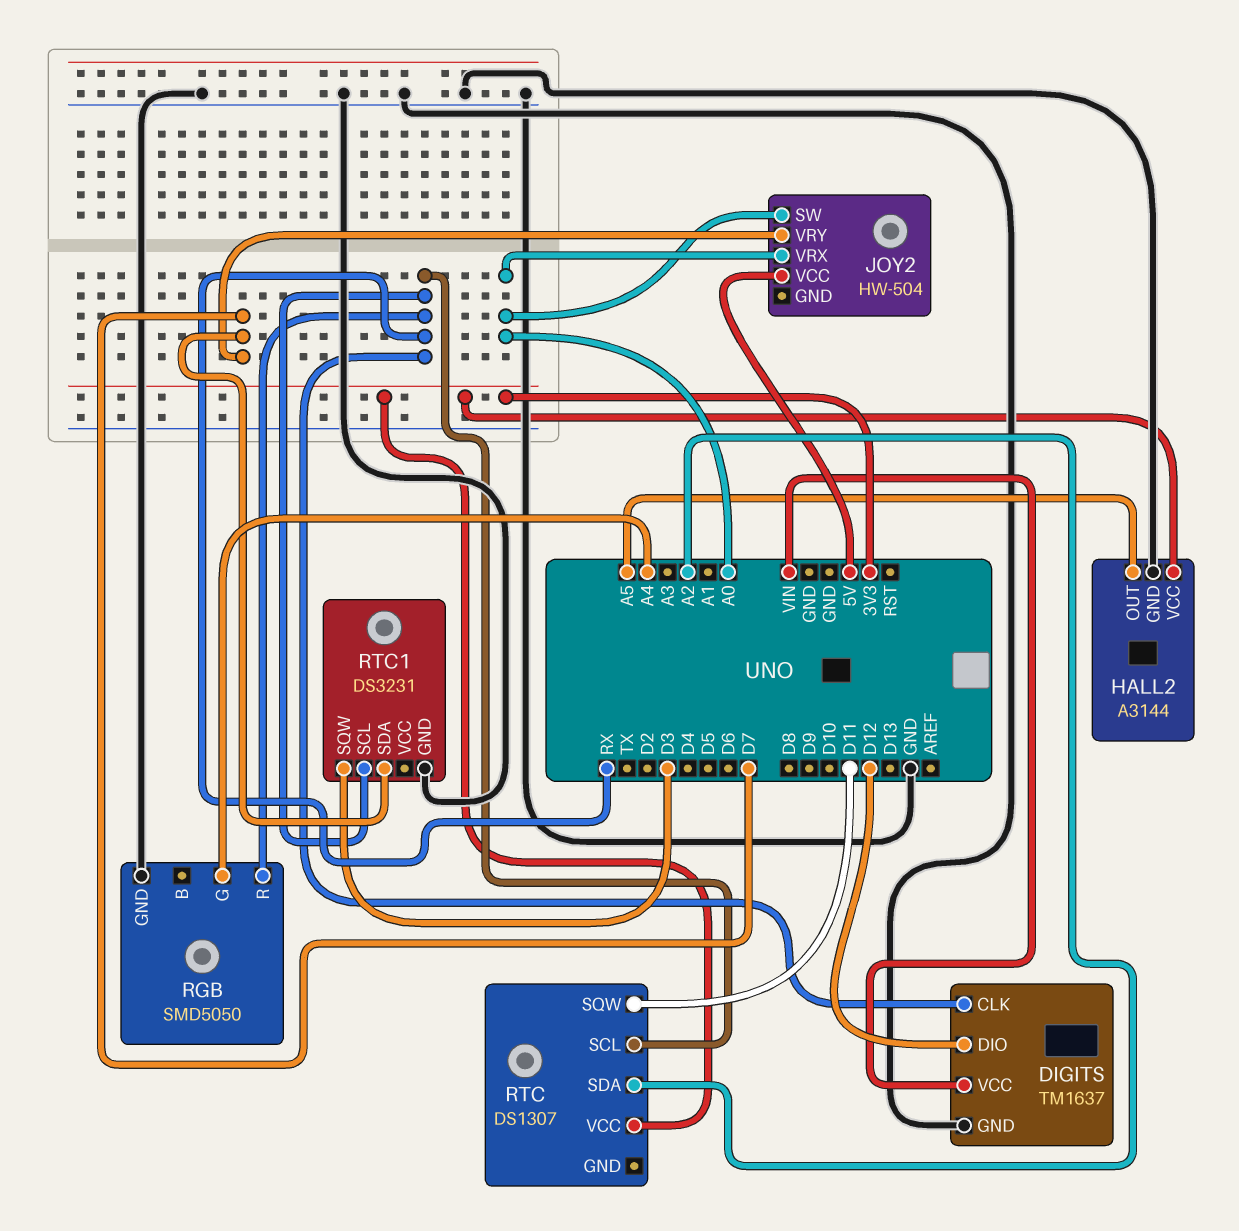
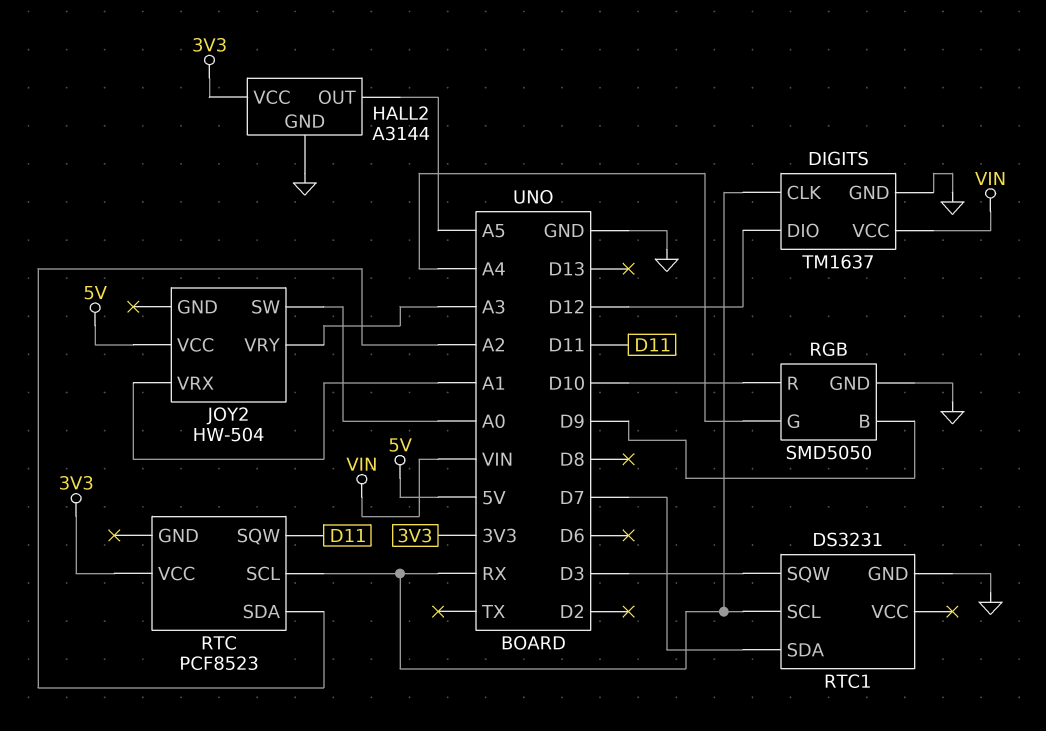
JOY2 pin VRX: A0 -> A1
JOY2 pin VRY: D7 -> A3
RGB pin B: none -> D9
RGB pin R: RX -> D10
RTC: DS1307 -> PCF8523

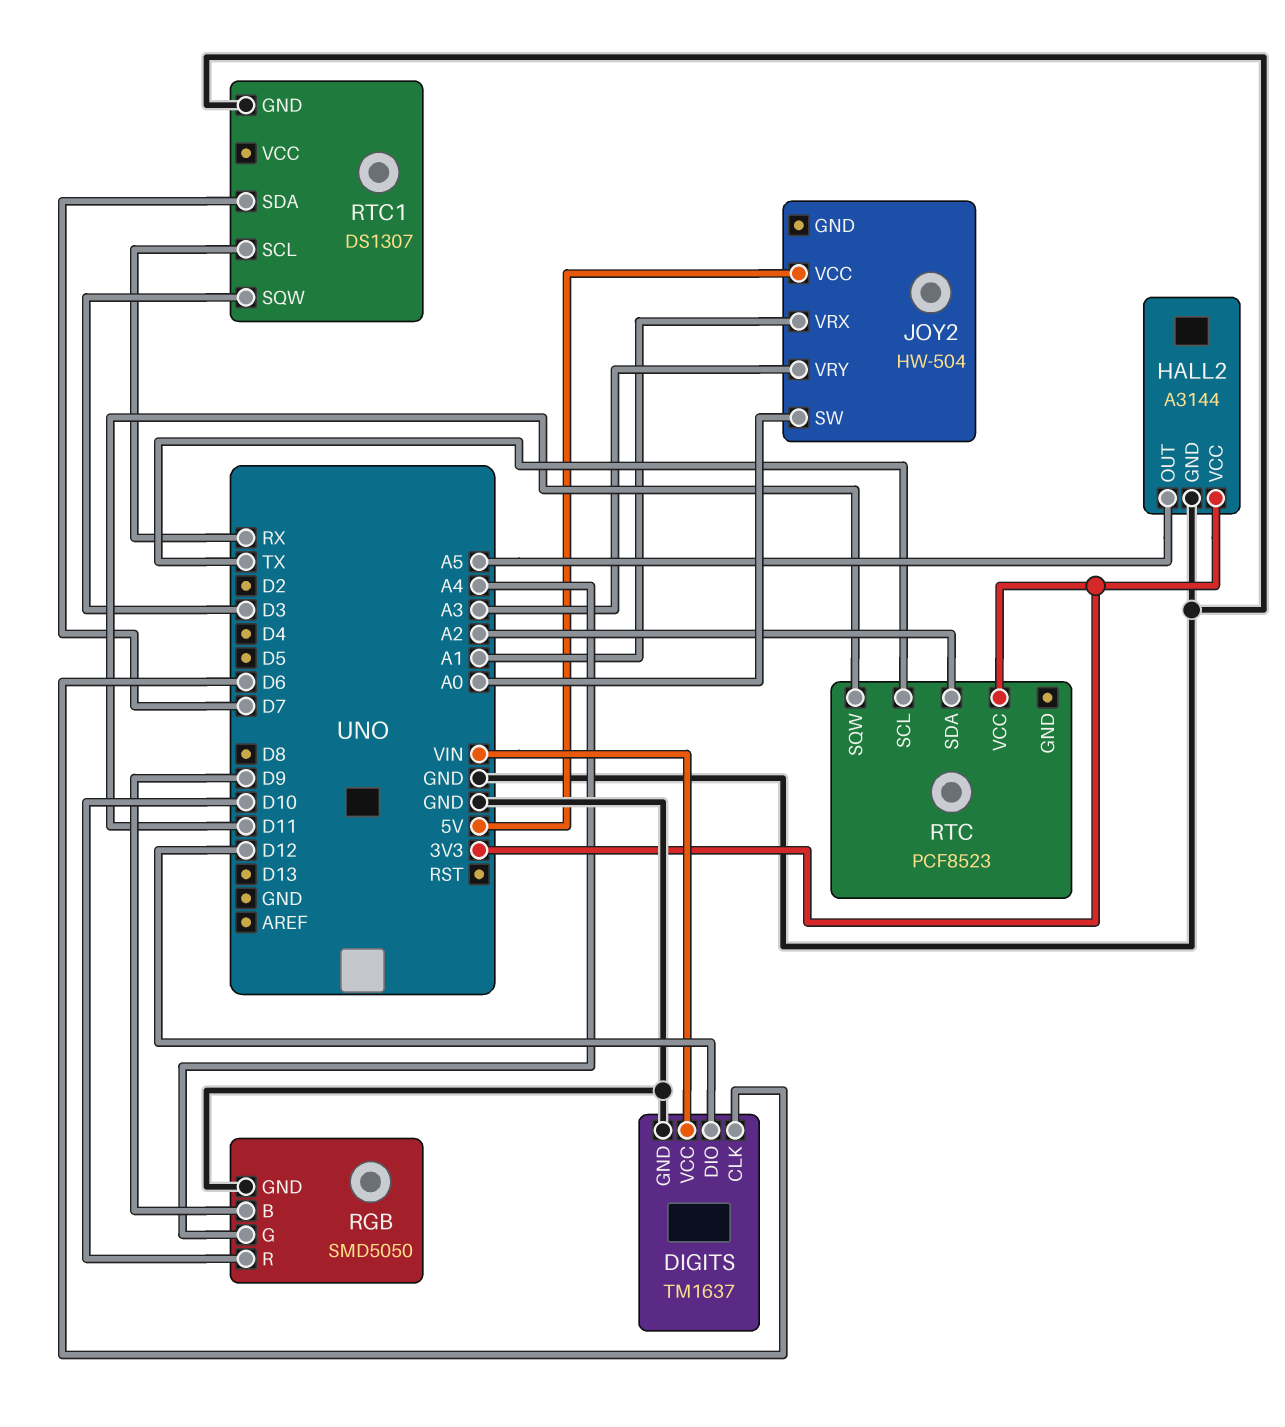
DIGITS pin CLK: RX -> D6
RTC pin SCL: RX -> TX
RTC1: DS3231 -> DS1307

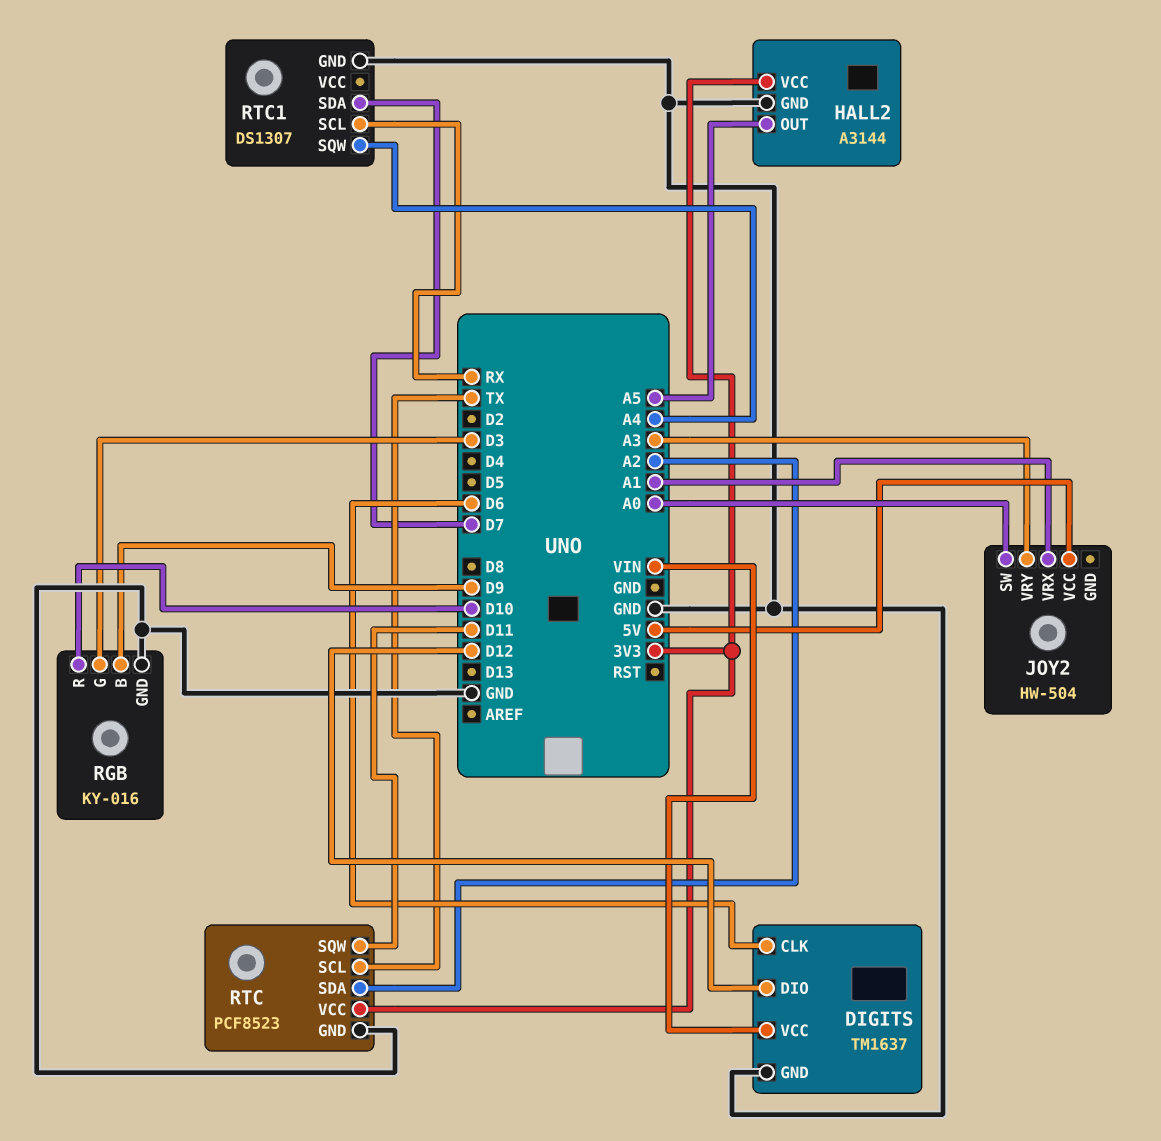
RGB: SMD5050 -> KY-016
RGB pin G: A4 -> D3
RTC pin GND: none -> GND
RTC1 pin SQW: D3 -> A4

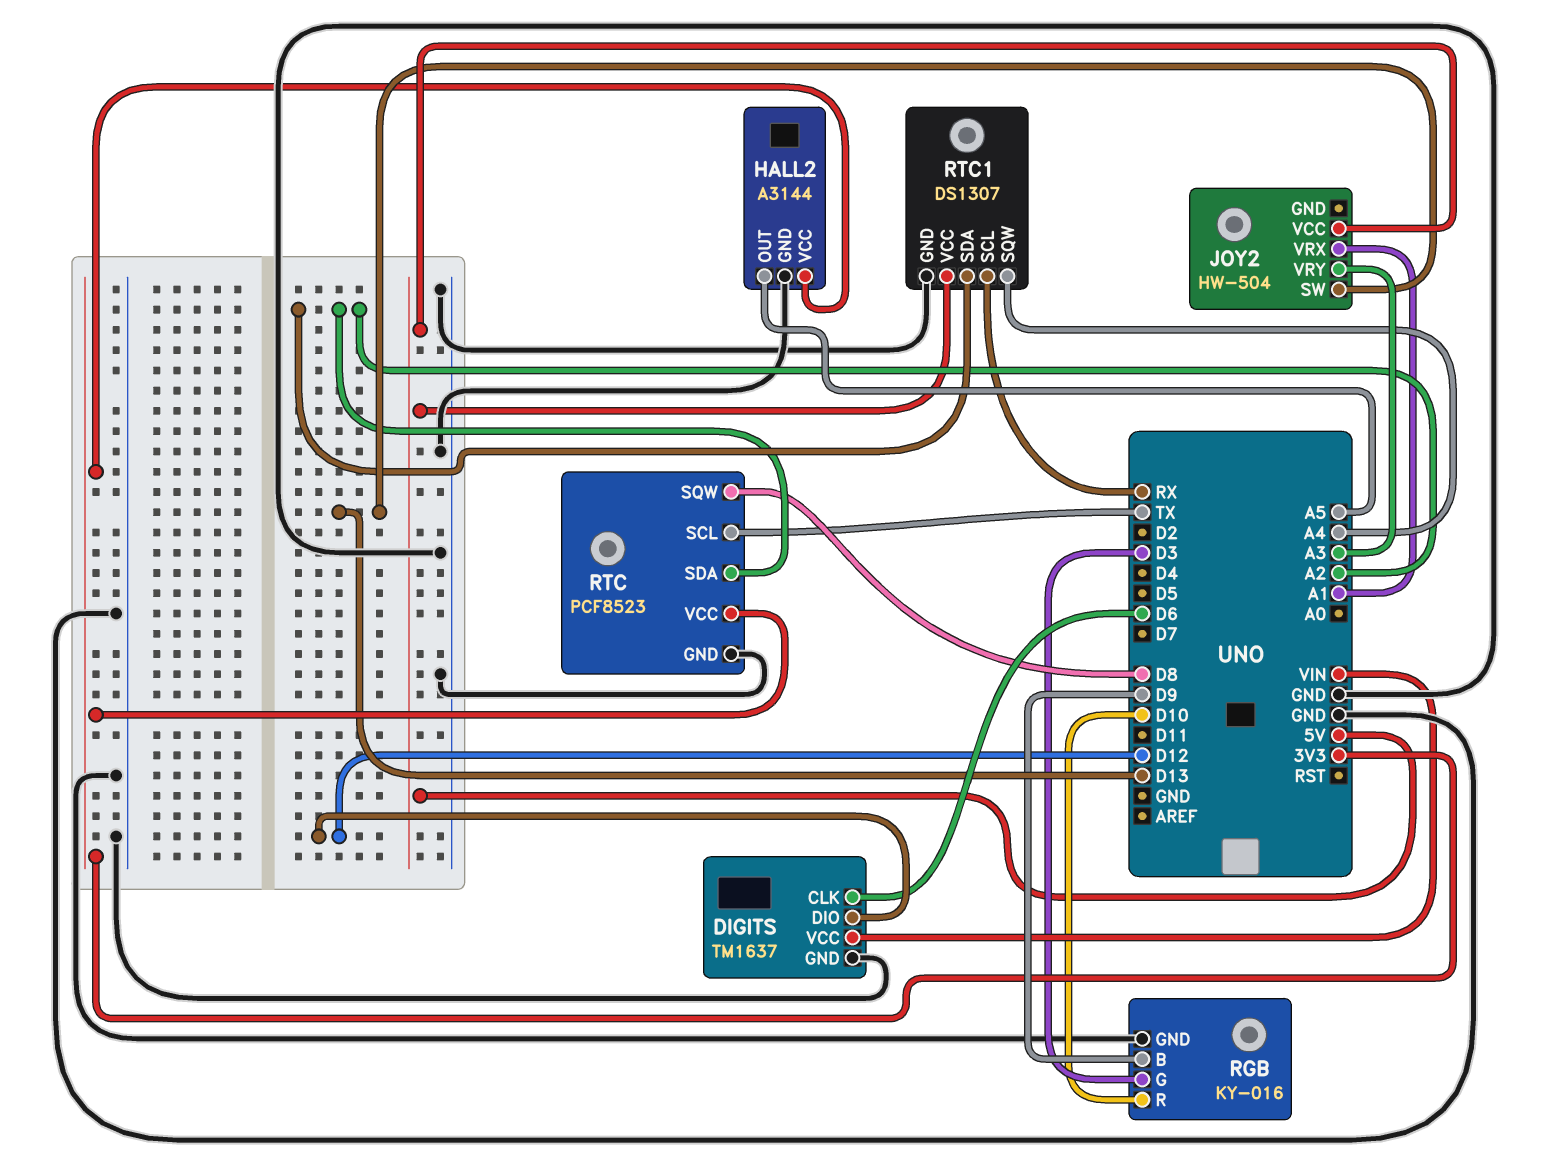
JOY2 pin SW: A0 -> D13
RTC pin SQW: D11 -> D8
RTC1 pin SDA: D7 -> A2
RTC1 pin VCC: none -> 5V

